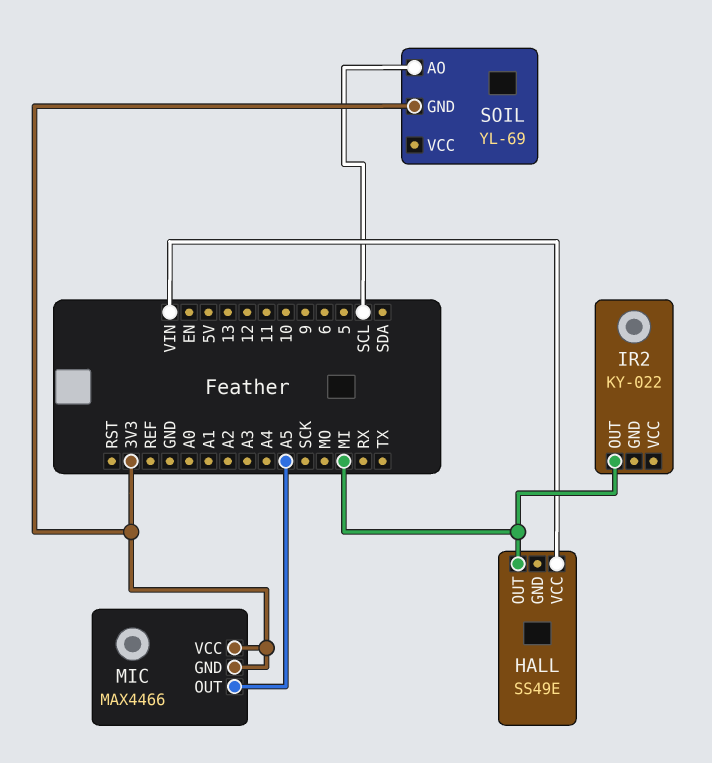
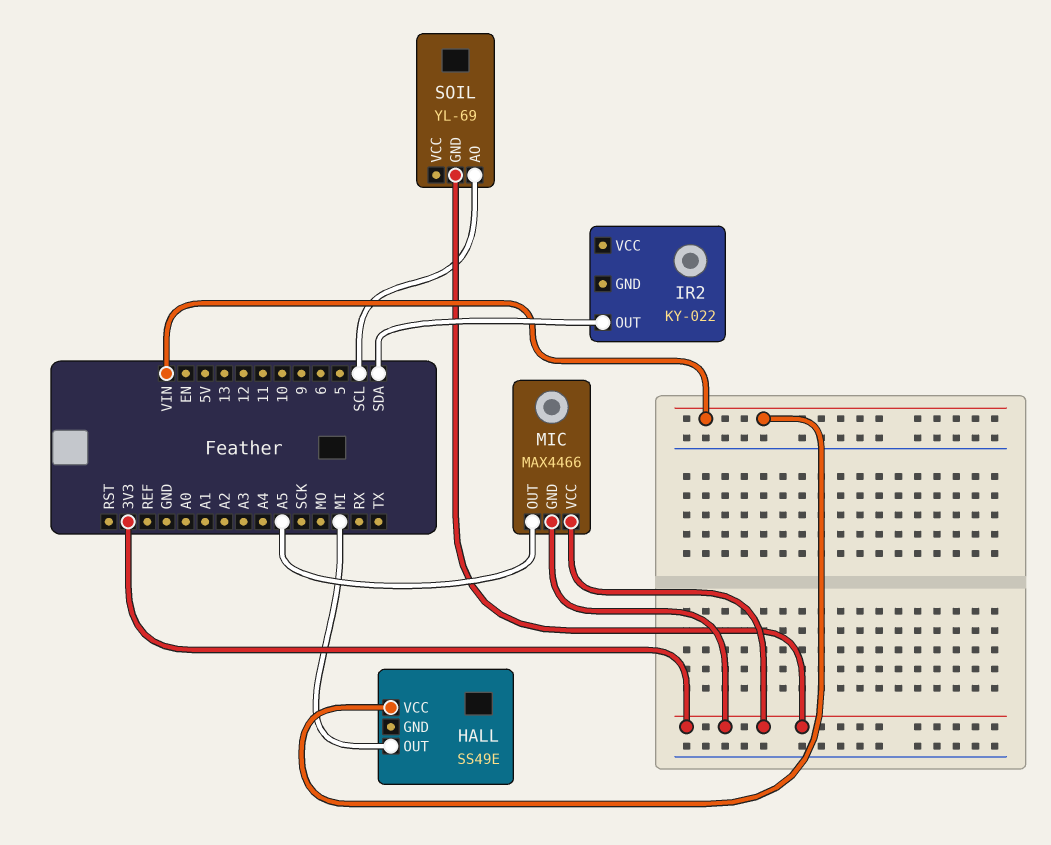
IR2 pin OUT: MI -> SDA

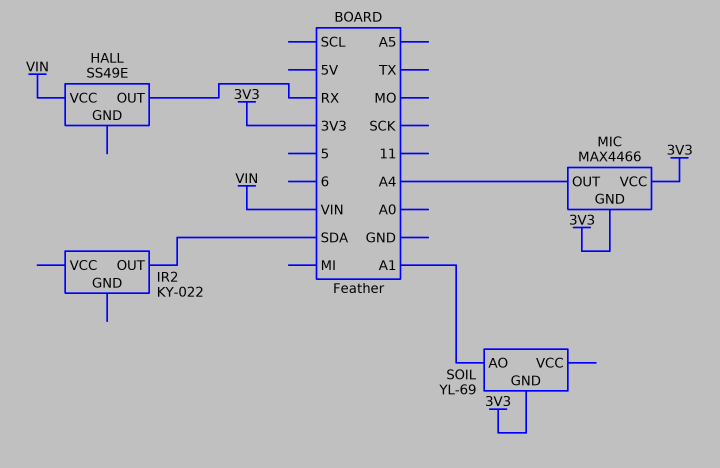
HALL pin OUT: MI -> RX
MIC pin OUT: A5 -> A4
SOIL pin AO: SCL -> A1

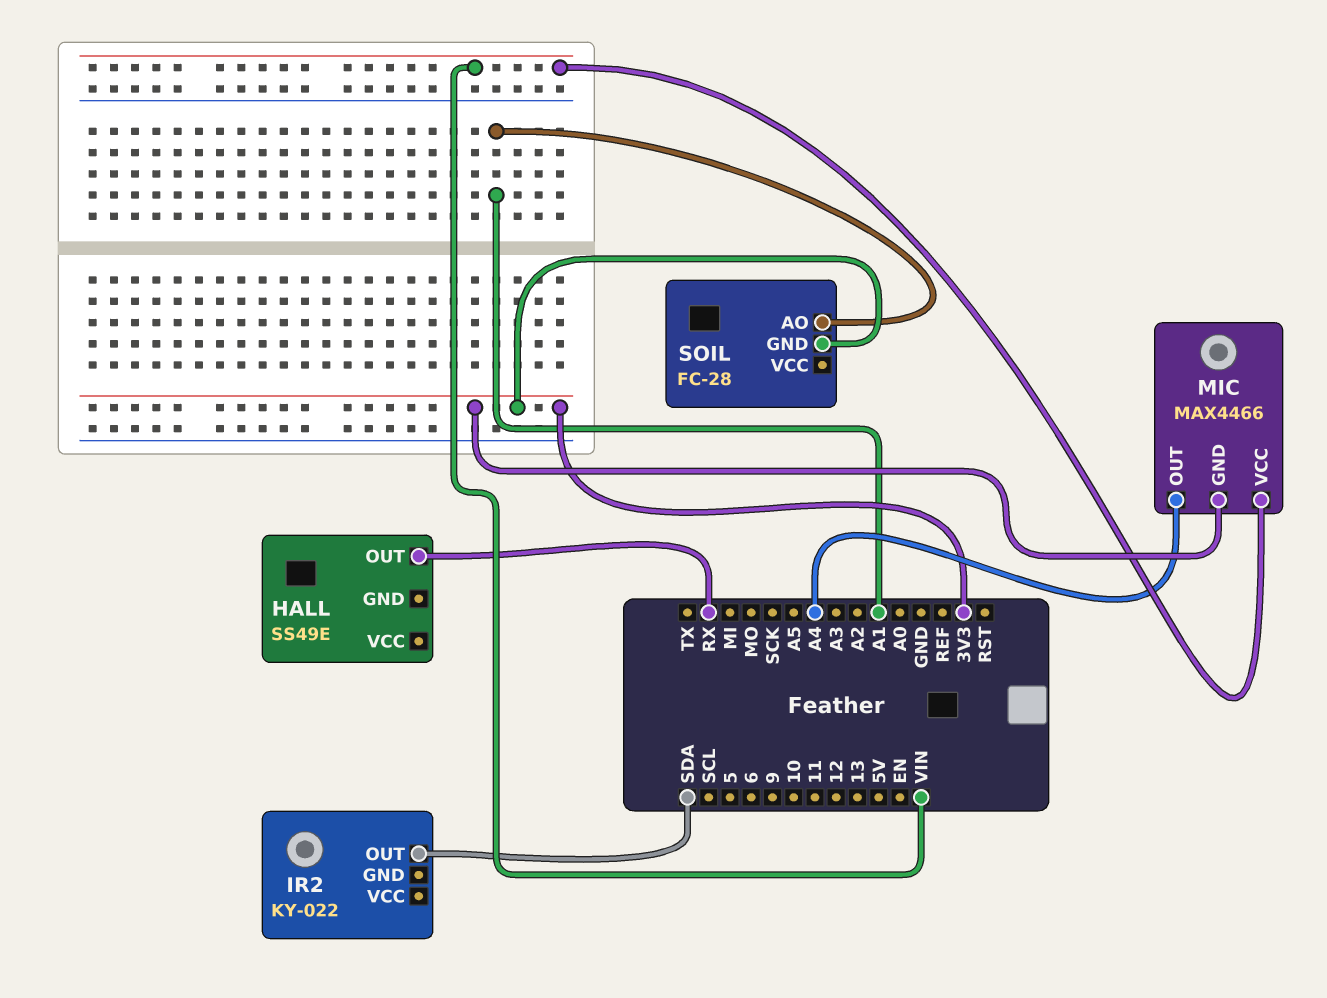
HALL pin VCC: VIN -> none
MIC pin VCC: 3V3 -> VIN
SOIL: YL-69 -> FC-28

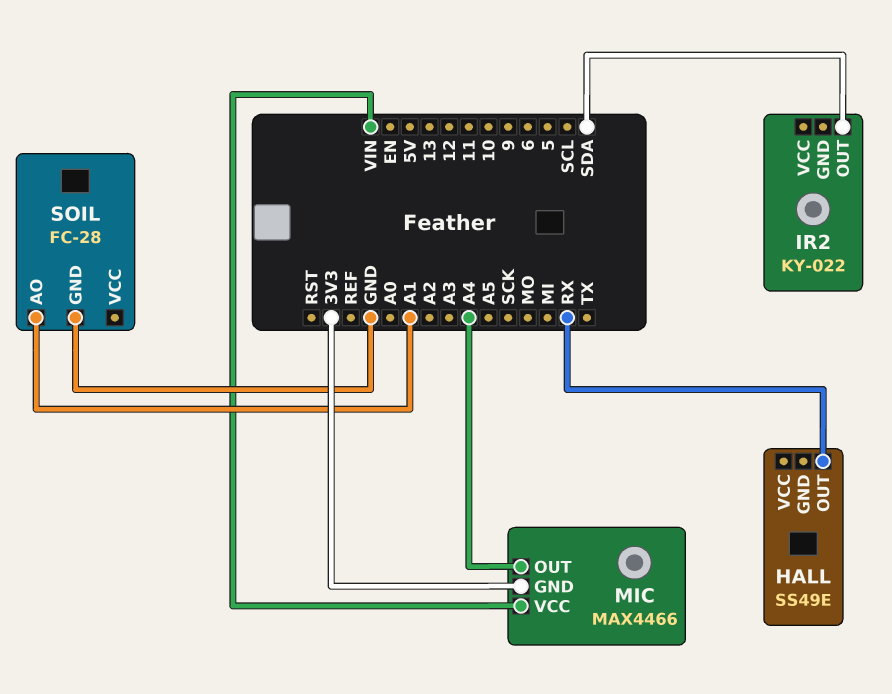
SOIL pin GND: 3V3 -> GND

